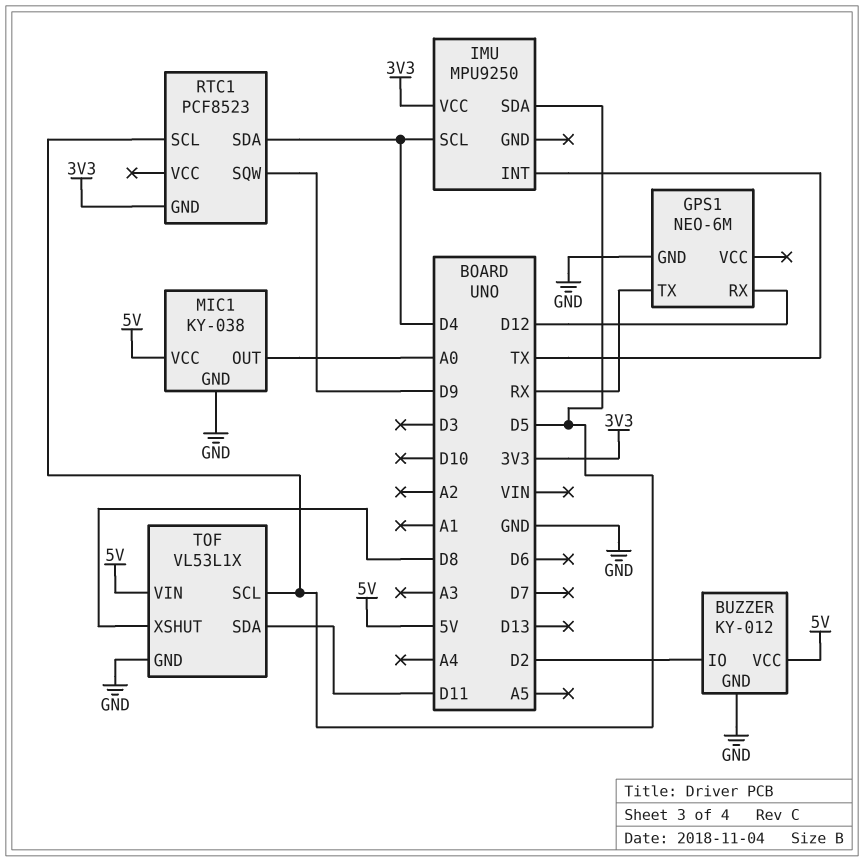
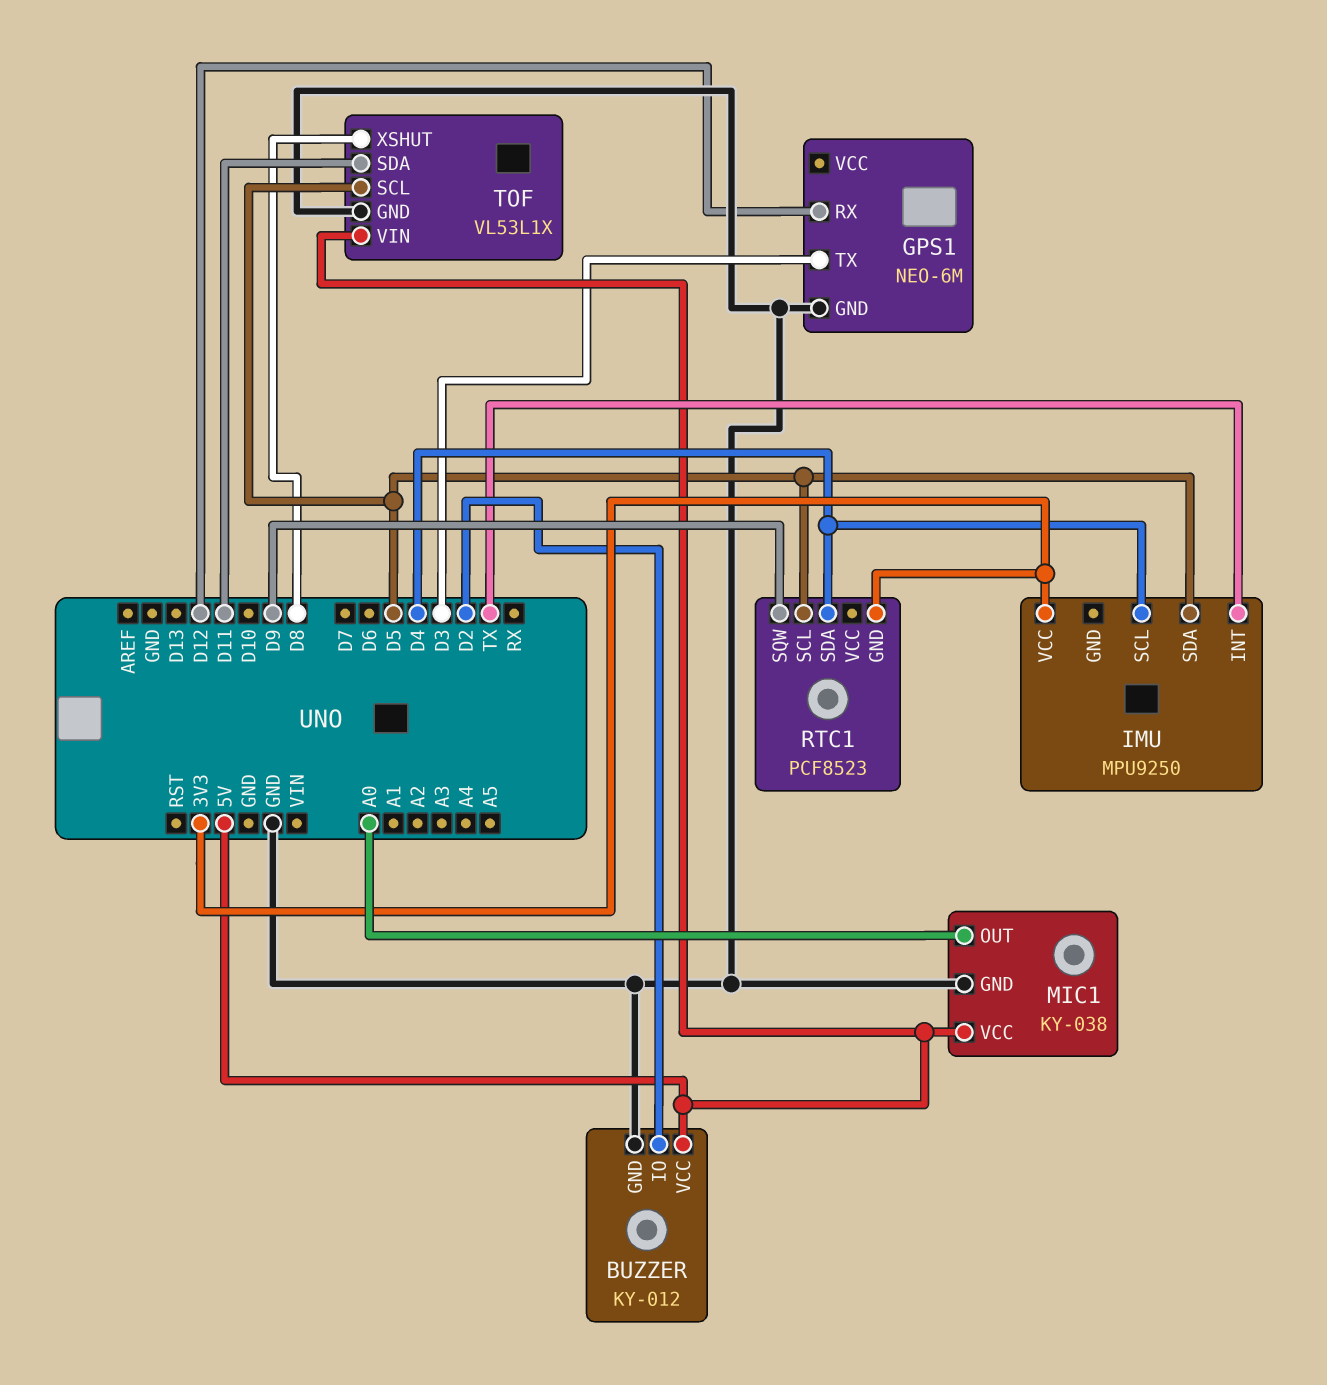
GPS1 pin TX: RX -> D3

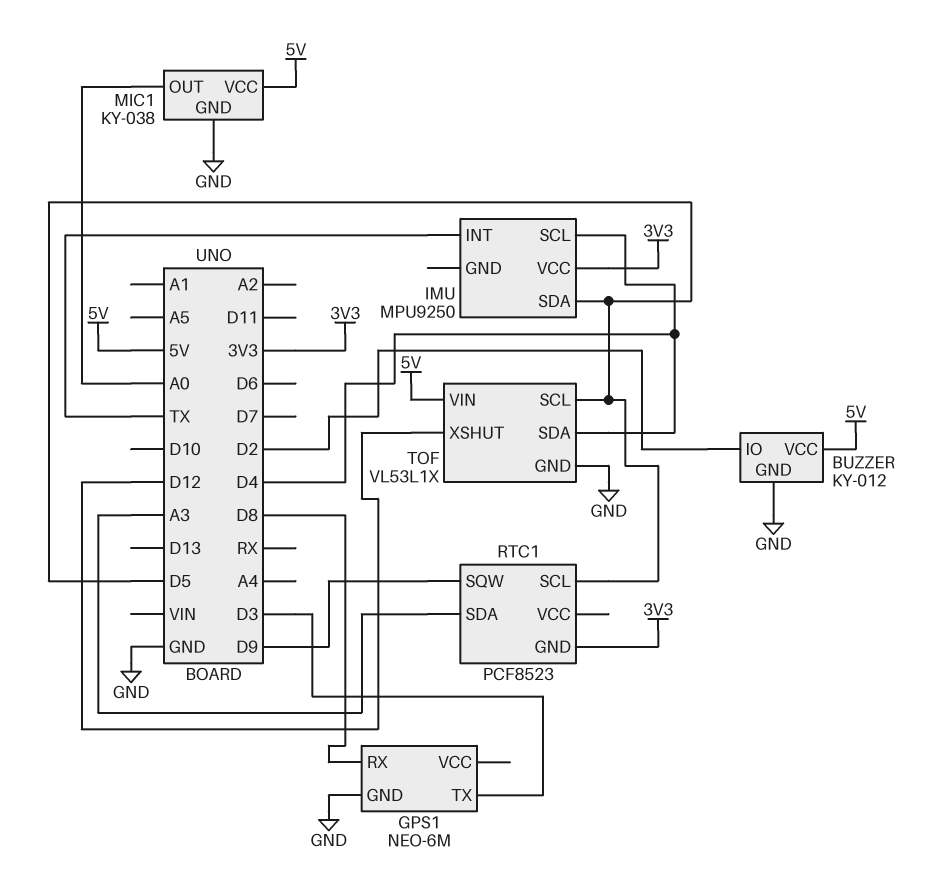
GPS1 pin RX: D12 -> D8
RTC1 pin SDA: D4 -> A3
TOF pin SDA: D11 -> D4
TOF pin XSHUT: D8 -> D12

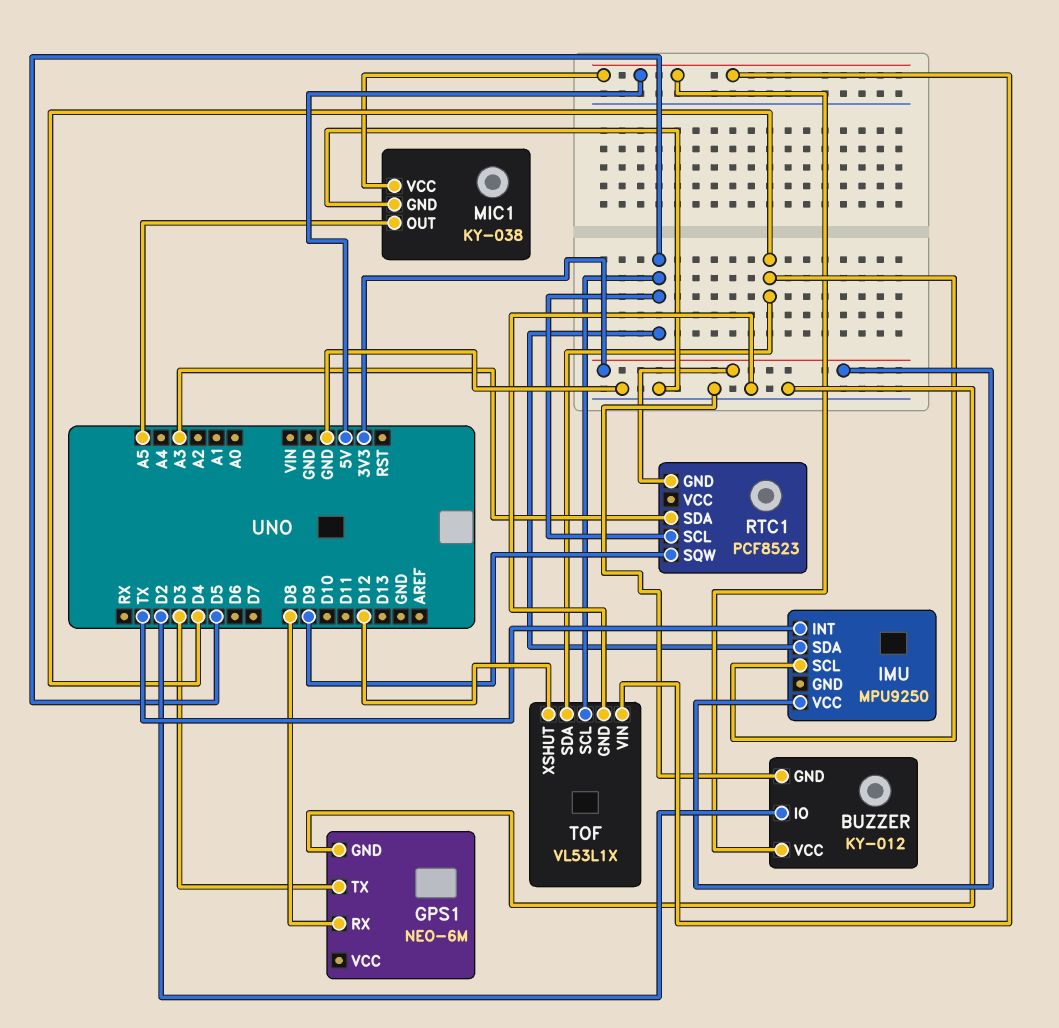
MIC1 pin OUT: A0 -> A5

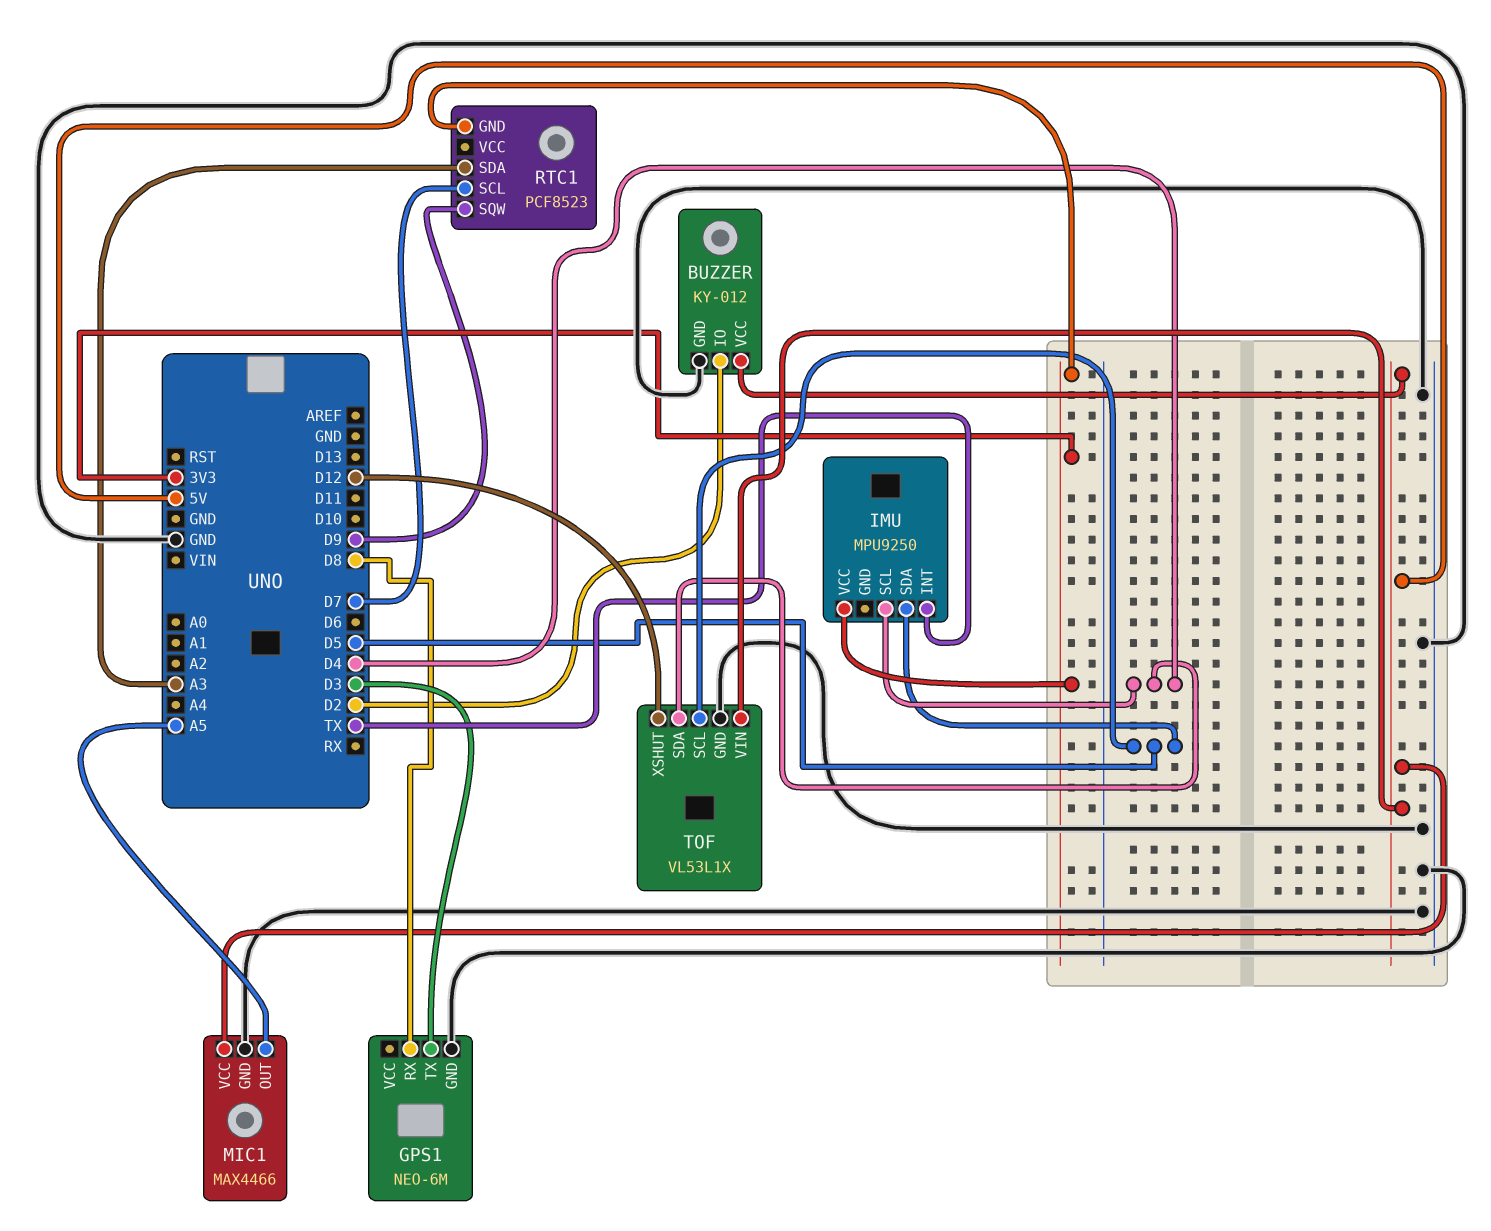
MIC1: KY-038 -> MAX4466
RTC1 pin SCL: D5 -> D7

